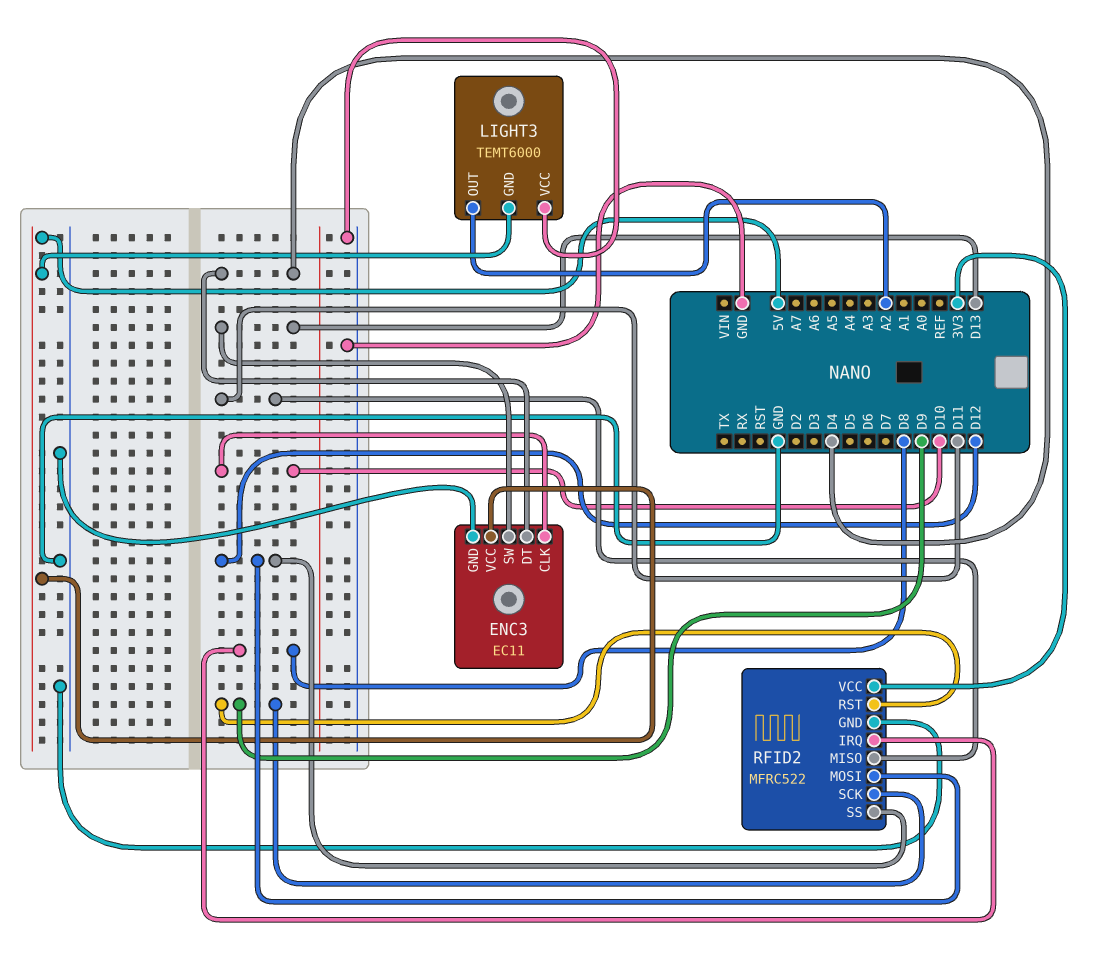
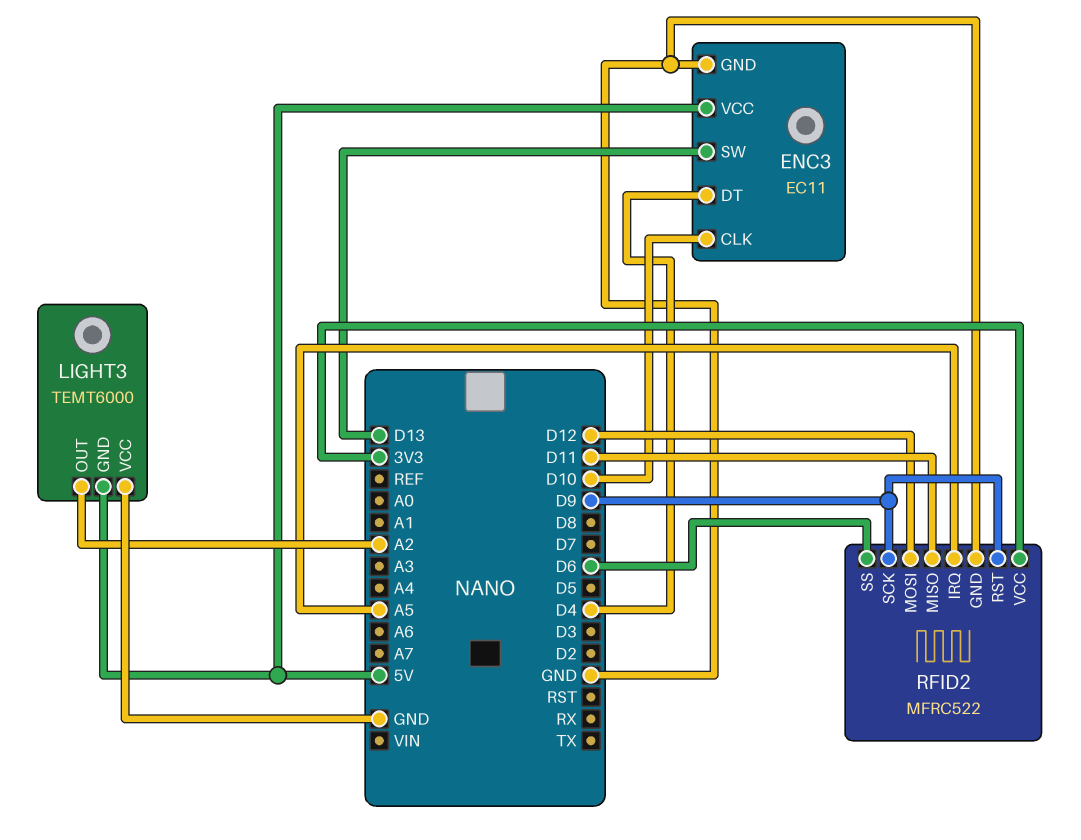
RFID2 pin IRQ: D8 -> A5
RFID2 pin SS: D12 -> D6

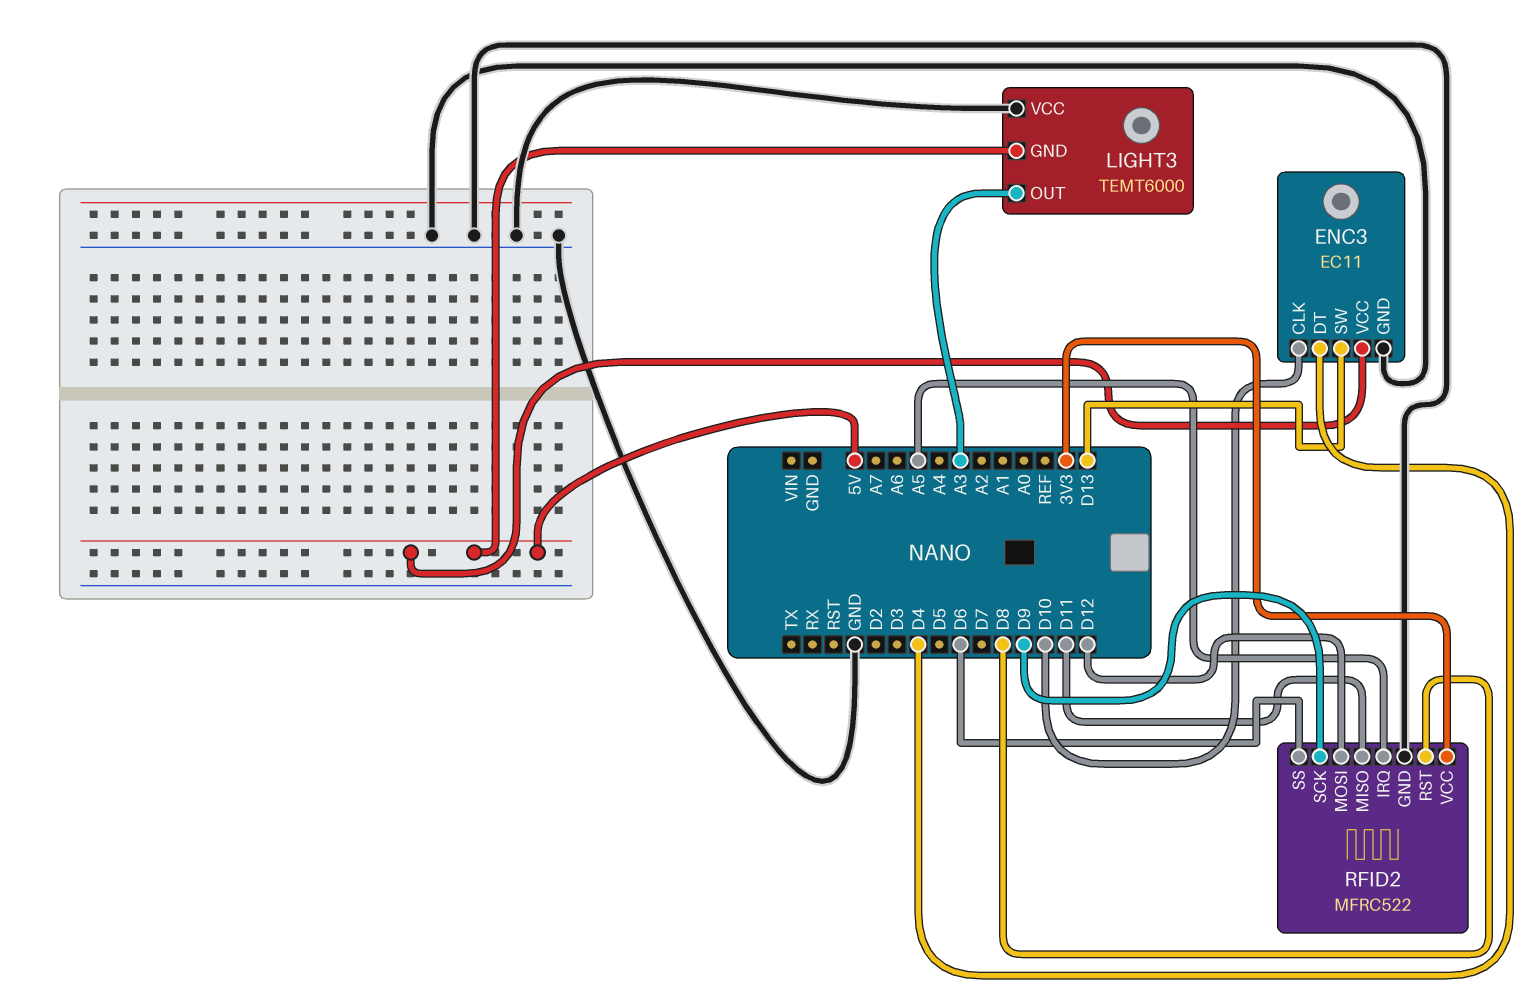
LIGHT3 pin OUT: A2 -> A3
RFID2 pin RST: D9 -> D8

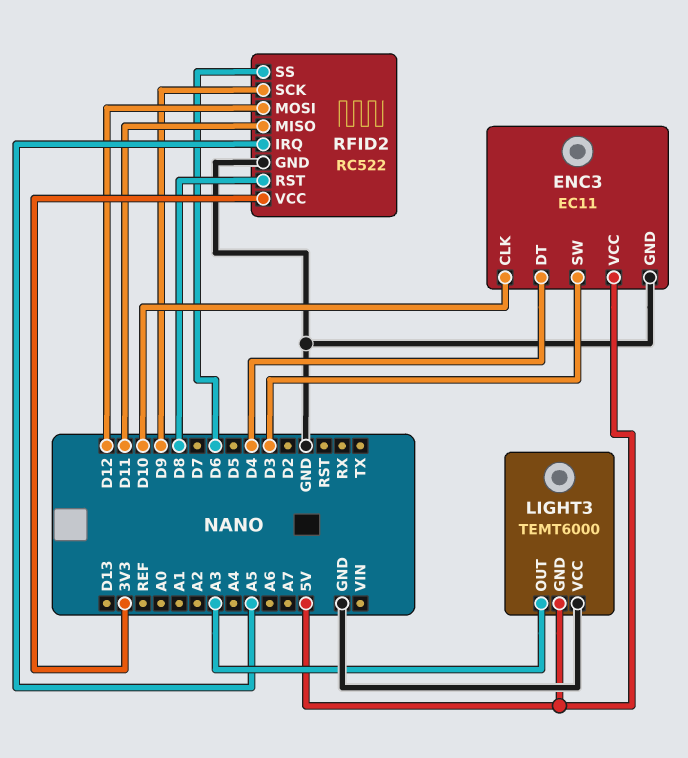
ENC3 pin SW: D13 -> D3
RFID2: MFRC522 -> RC522

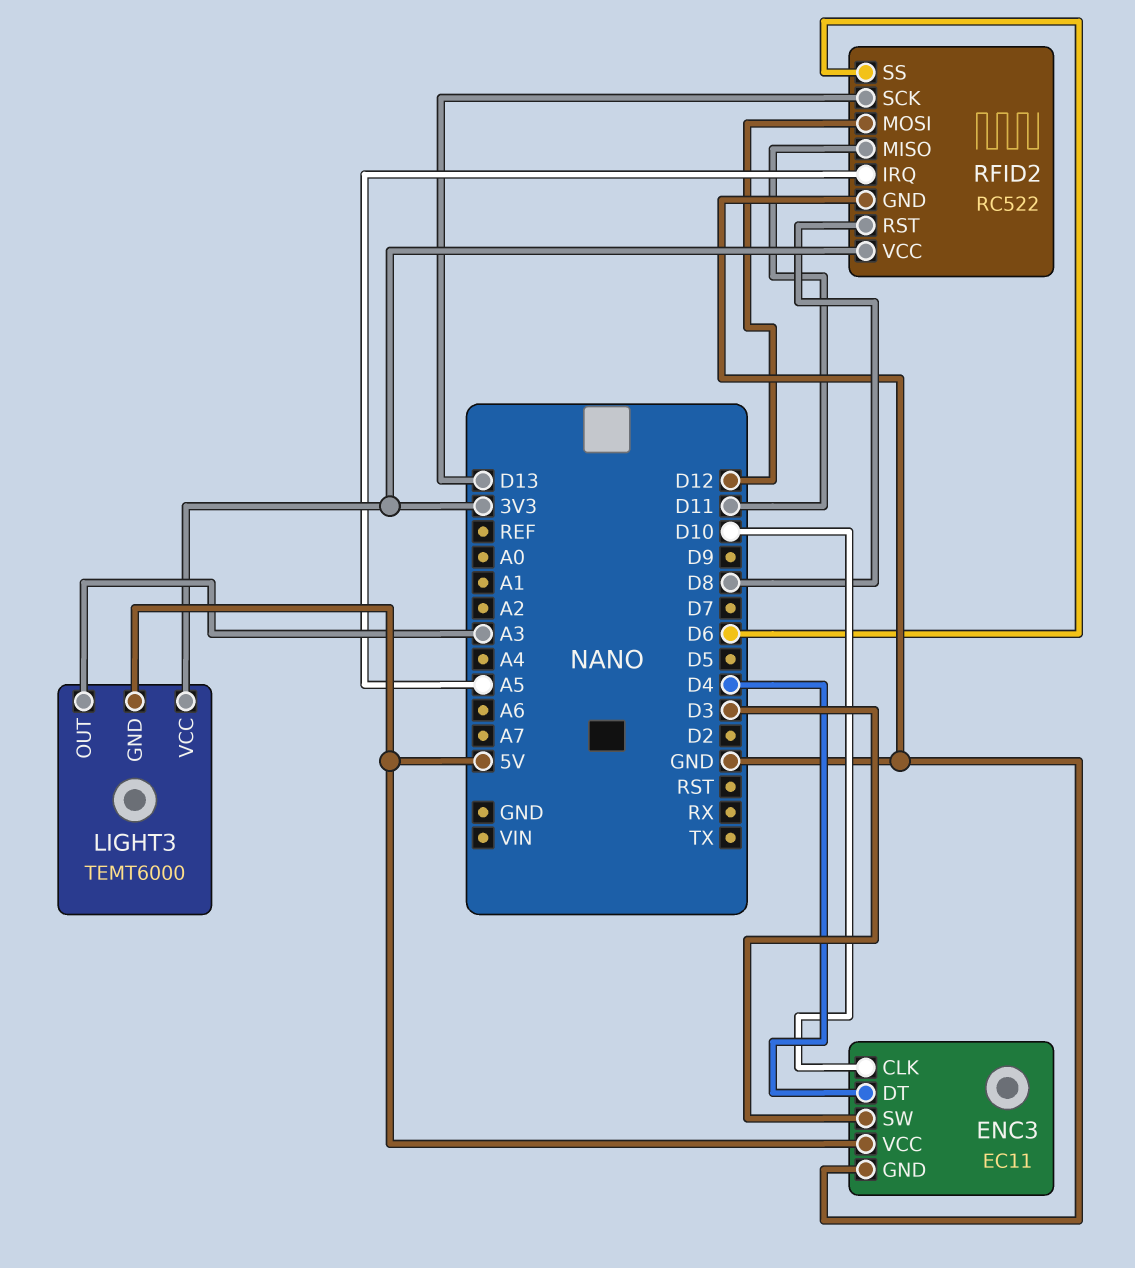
LIGHT3 pin VCC: GND -> 3V3
RFID2 pin SCK: D9 -> D13

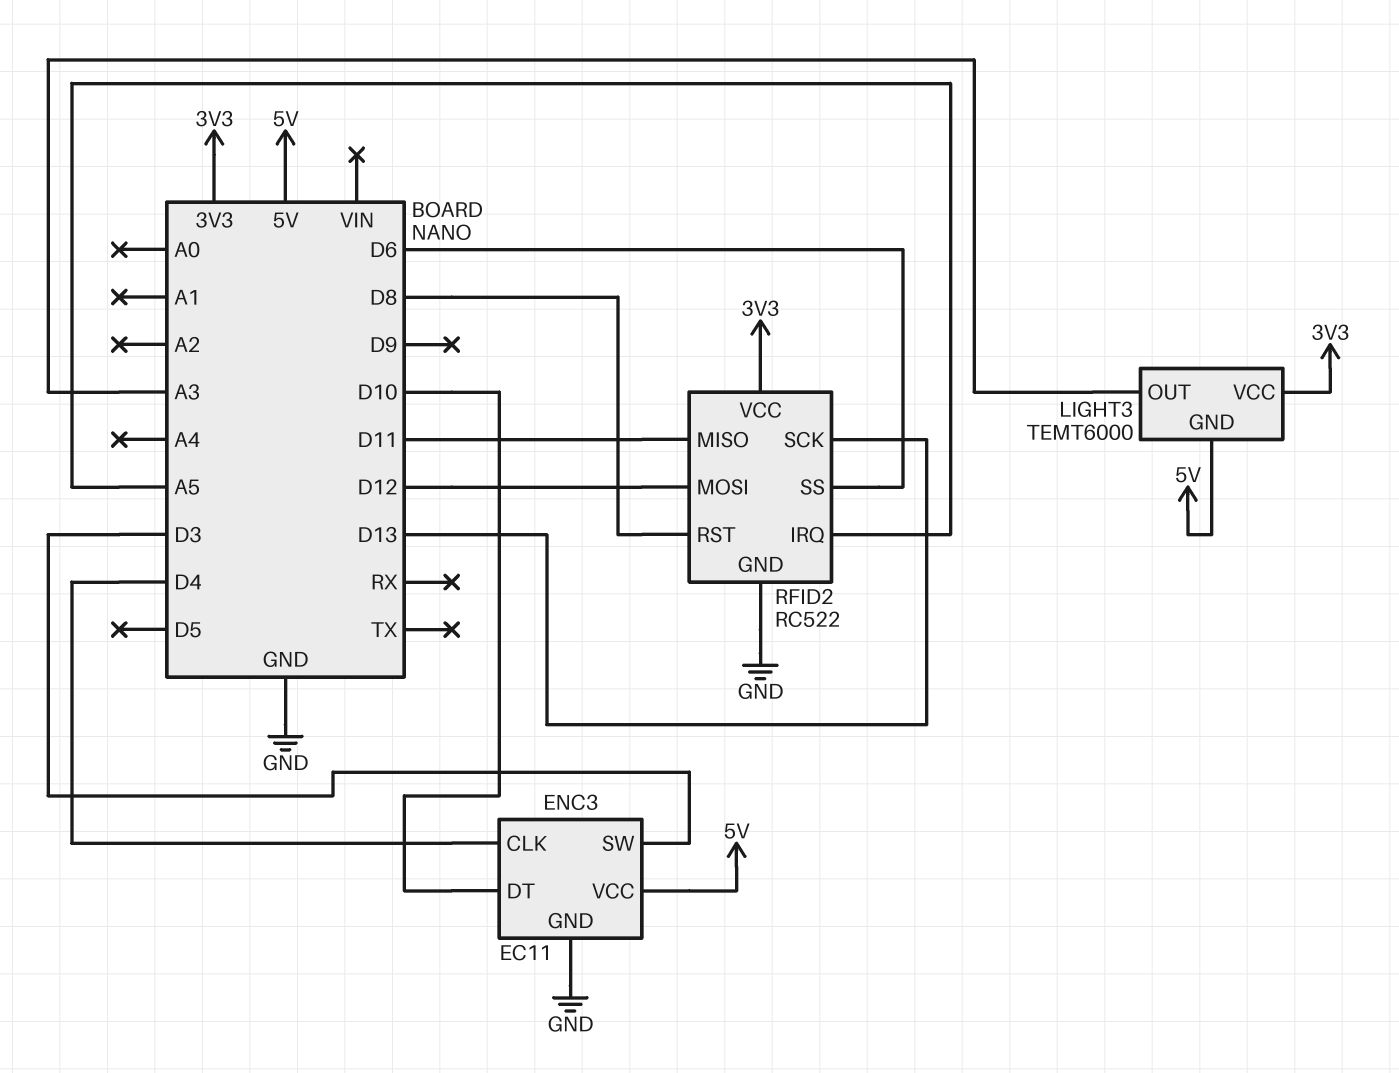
ENC3 pin CLK: D10 -> D4
ENC3 pin DT: D4 -> D10

